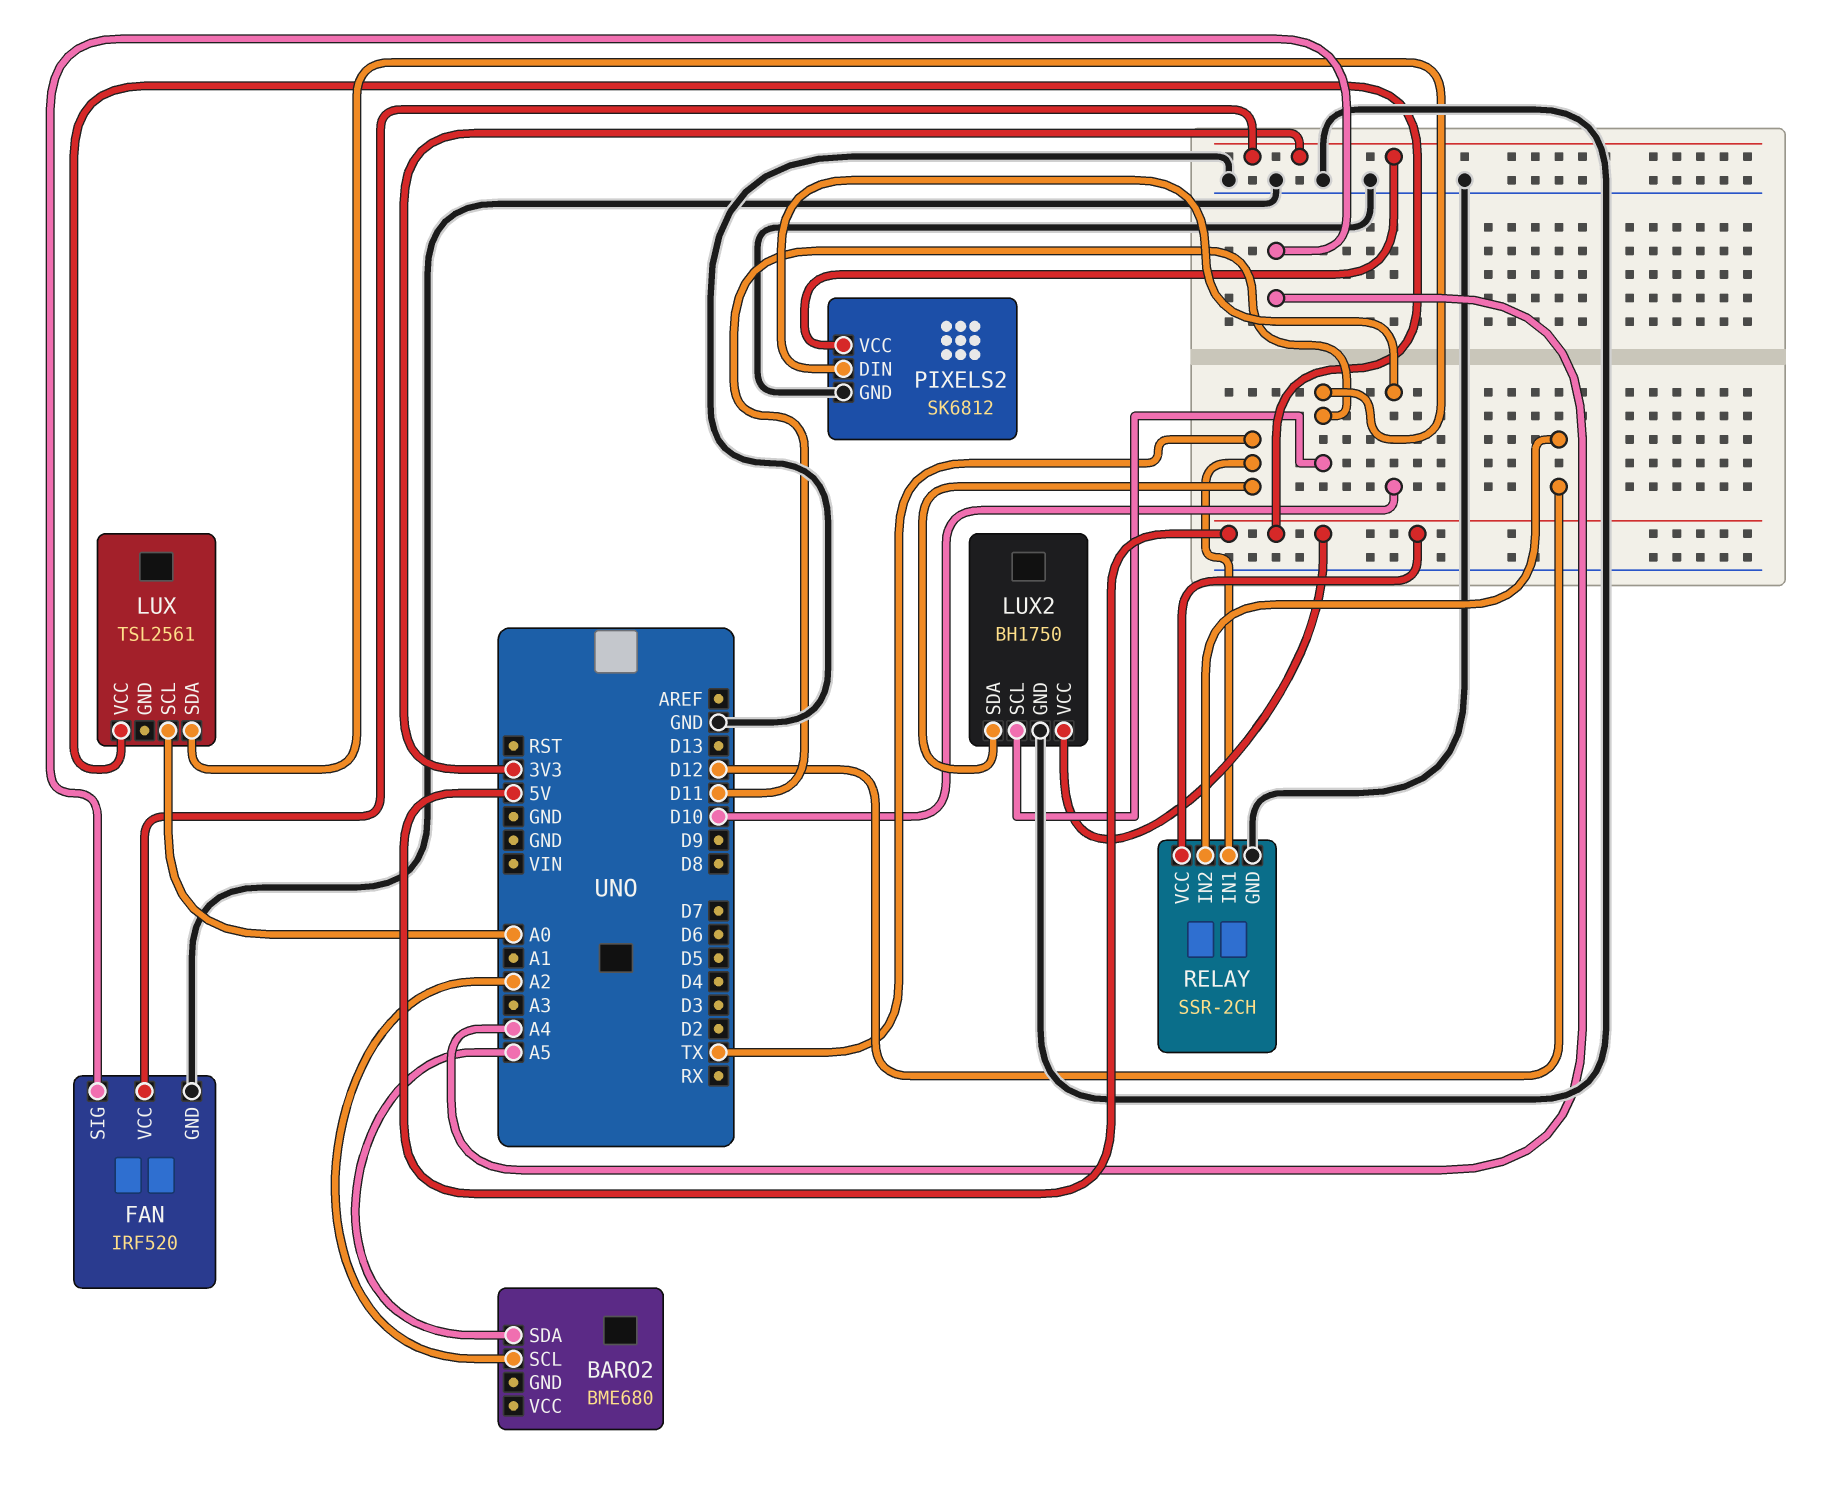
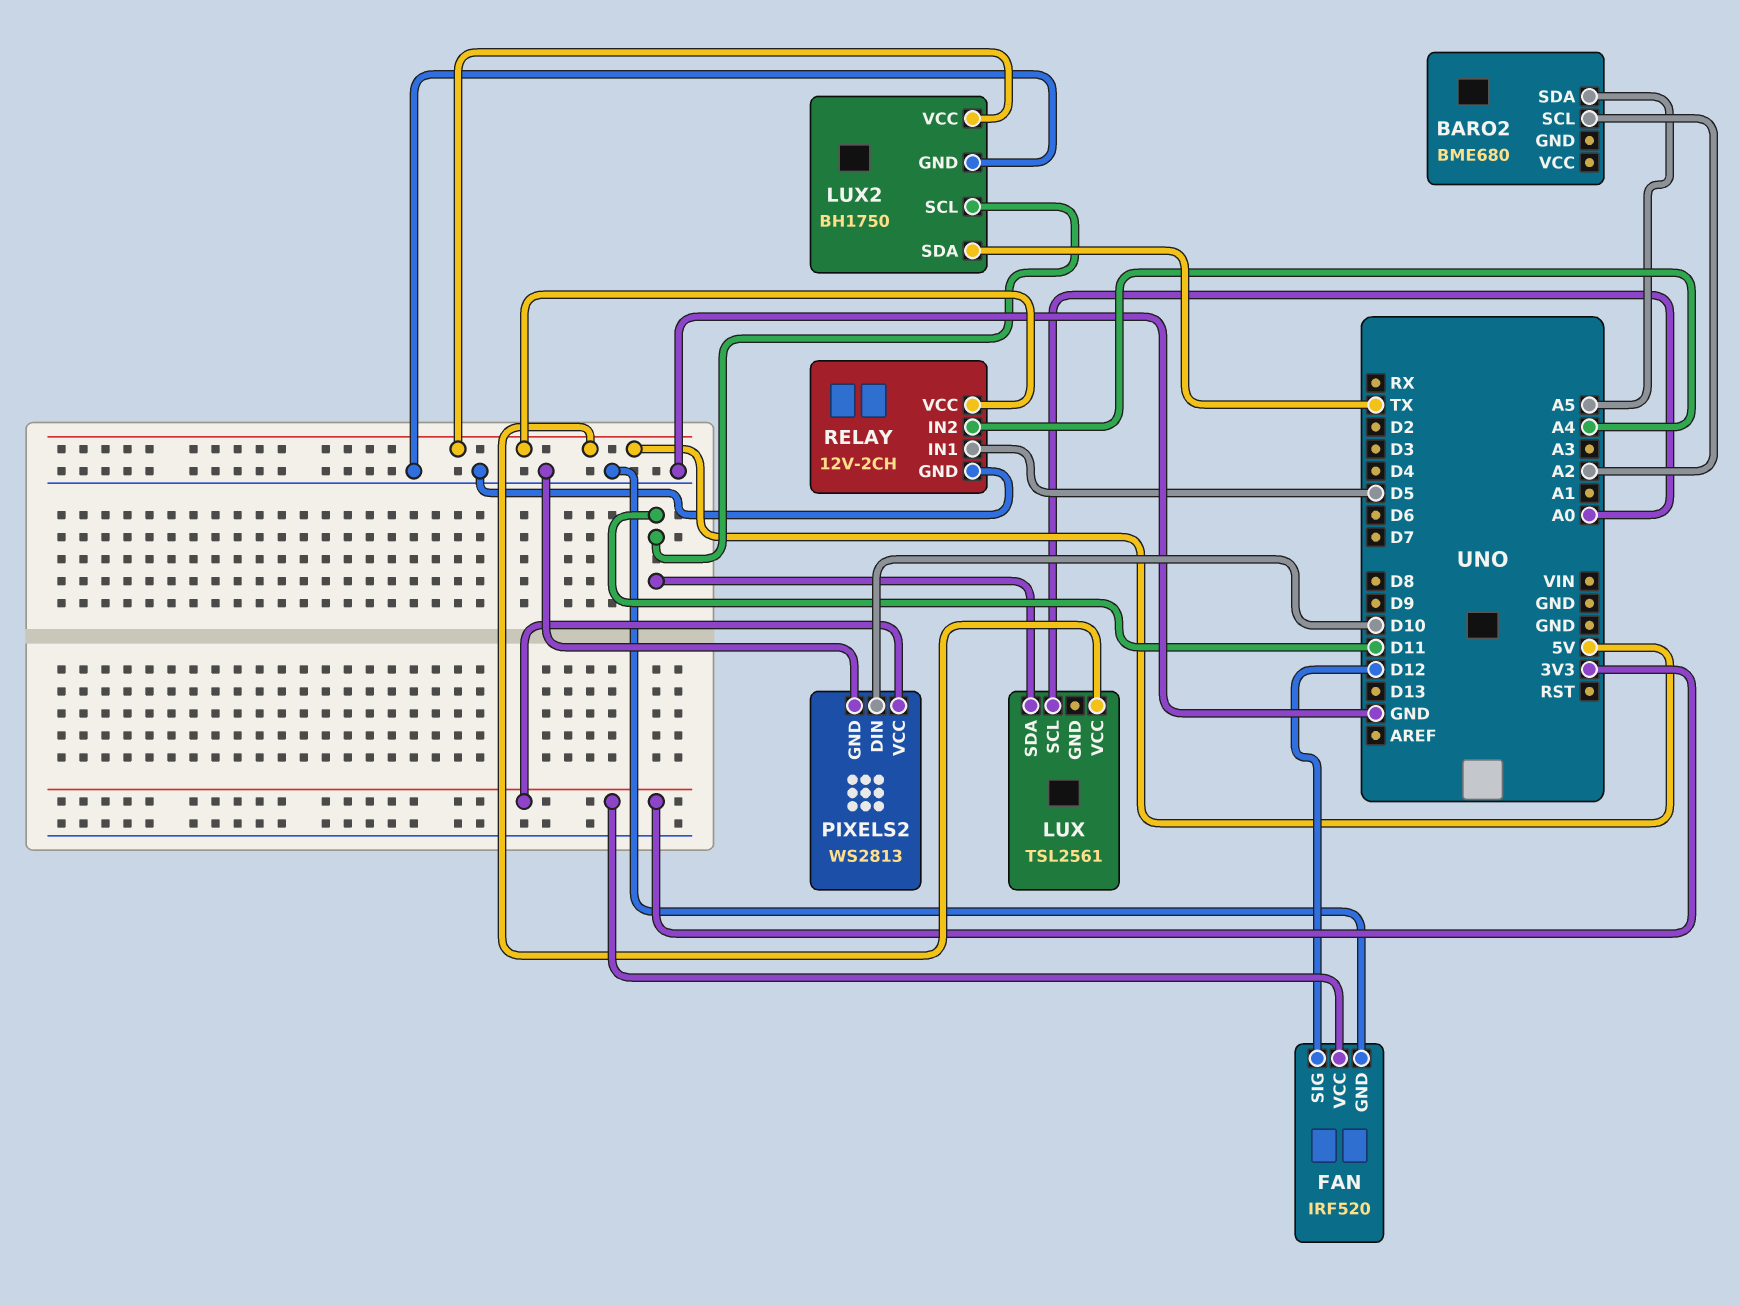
FAN pin SIG: A4 -> D12
PIXELS2: SK6812 -> WS2813
RELAY: SSR-2CH -> 12V-2CH
RELAY pin IN1: TX -> D5
RELAY pin IN2: D12 -> A4

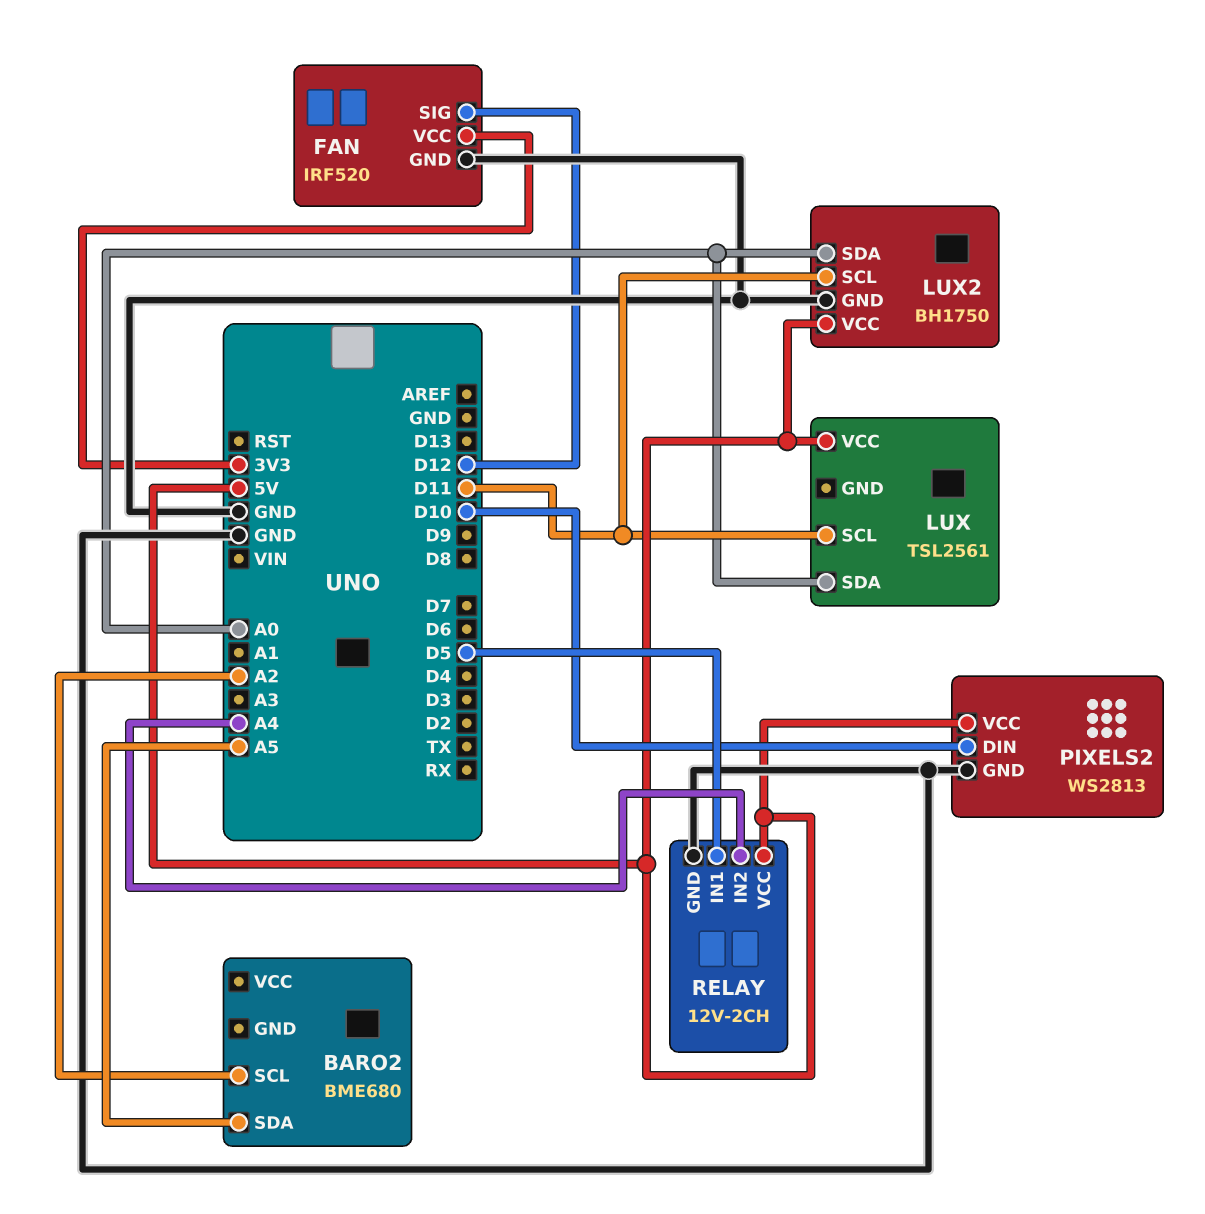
LUX pin SCL: A0 -> D11
LUX pin SDA: D11 -> A0
LUX2 pin SDA: TX -> A0
PIXELS2 pin VCC: 3V3 -> 5V

